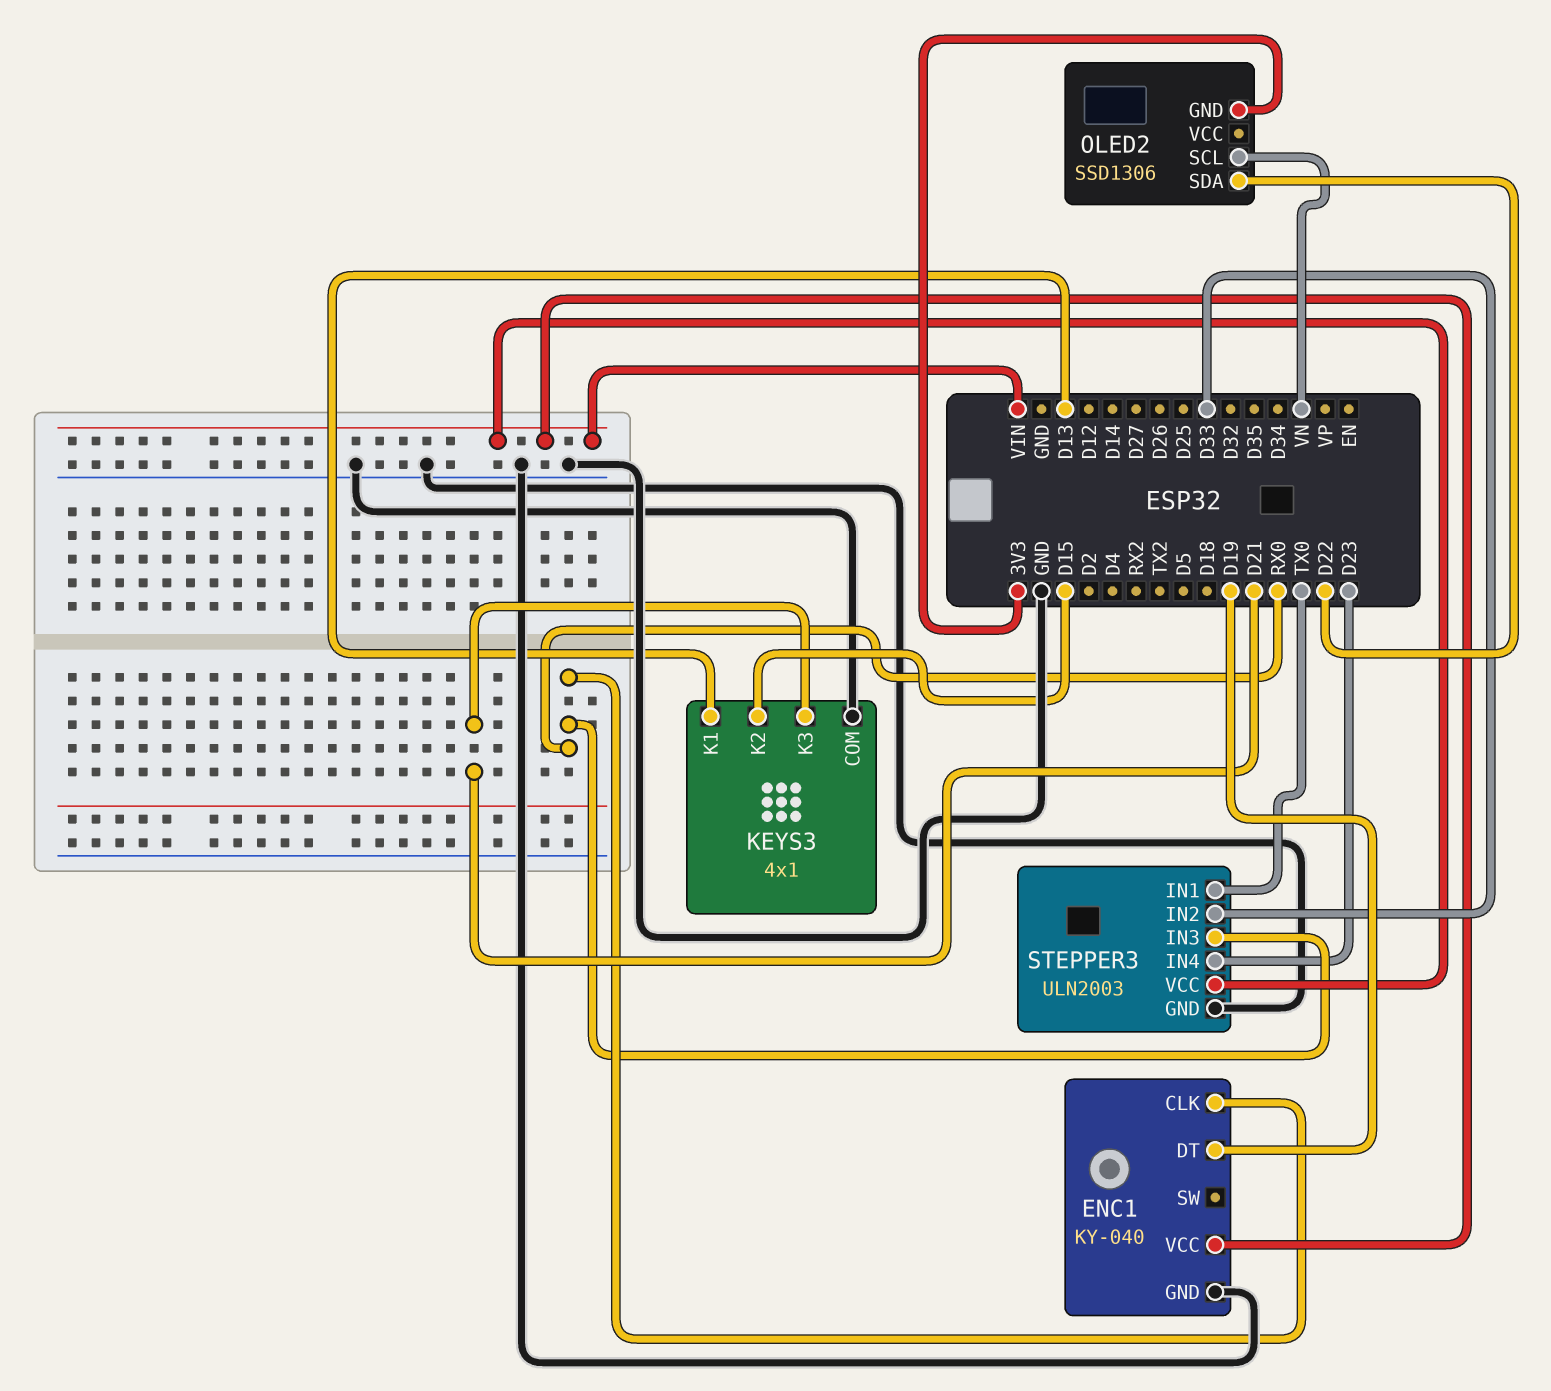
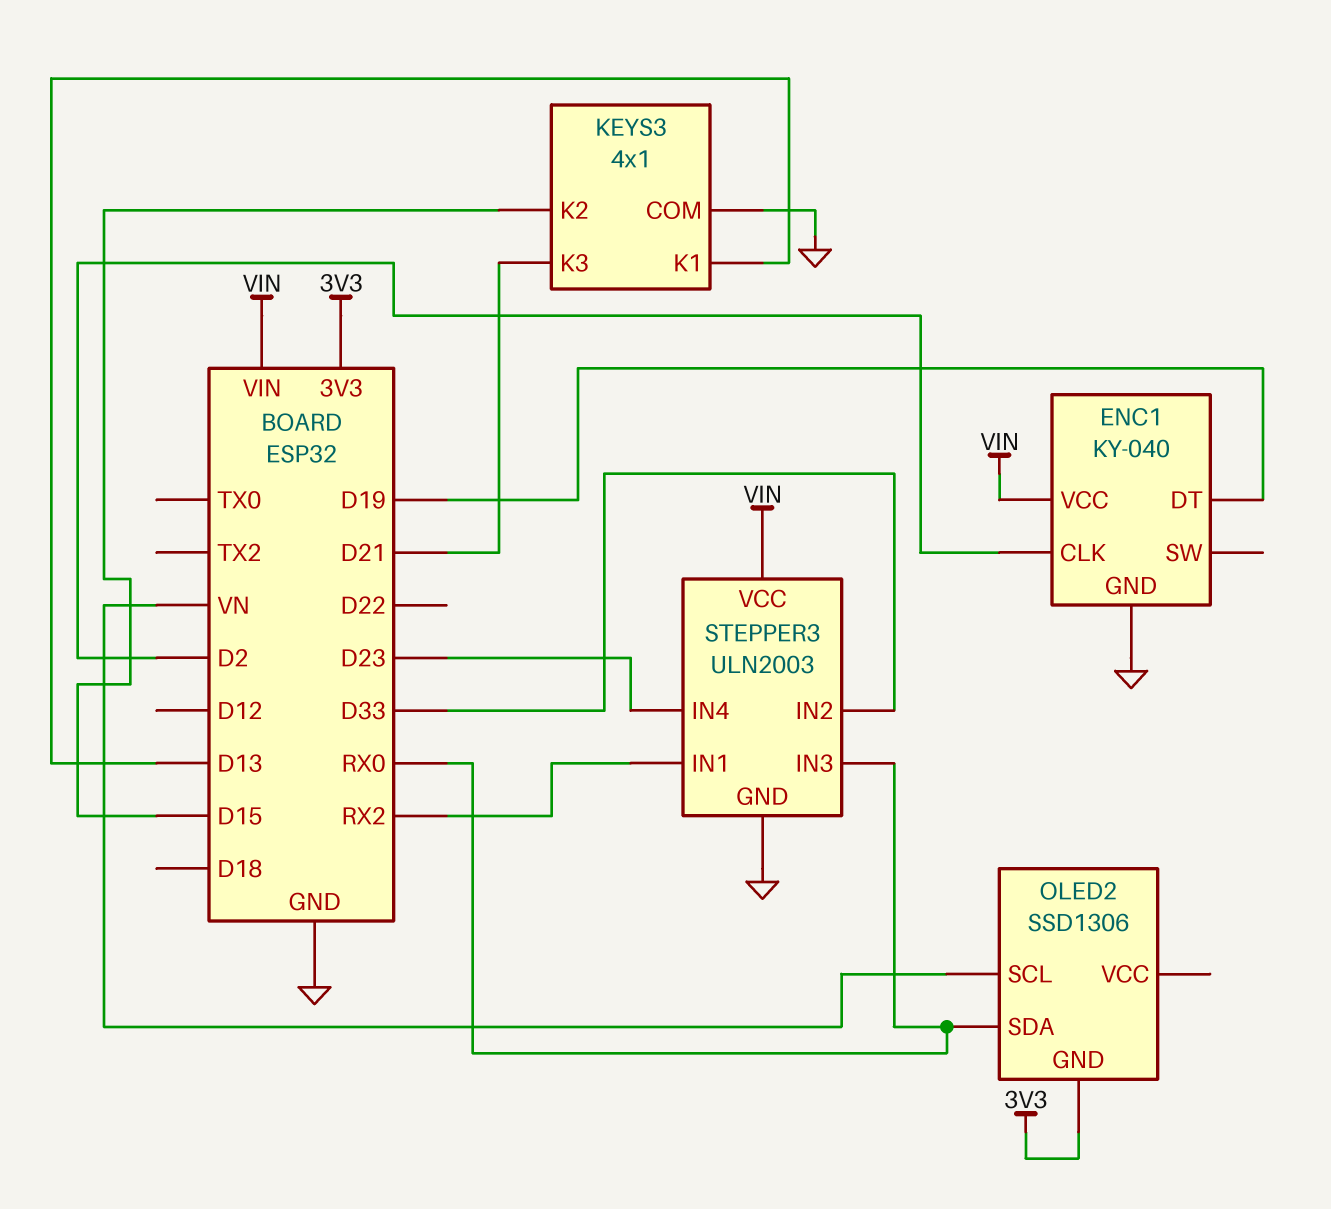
ENC1 pin CLK: RX0 -> D2
OLED2 pin SDA: D22 -> RX0
STEPPER3 pin IN1: TX0 -> RX2

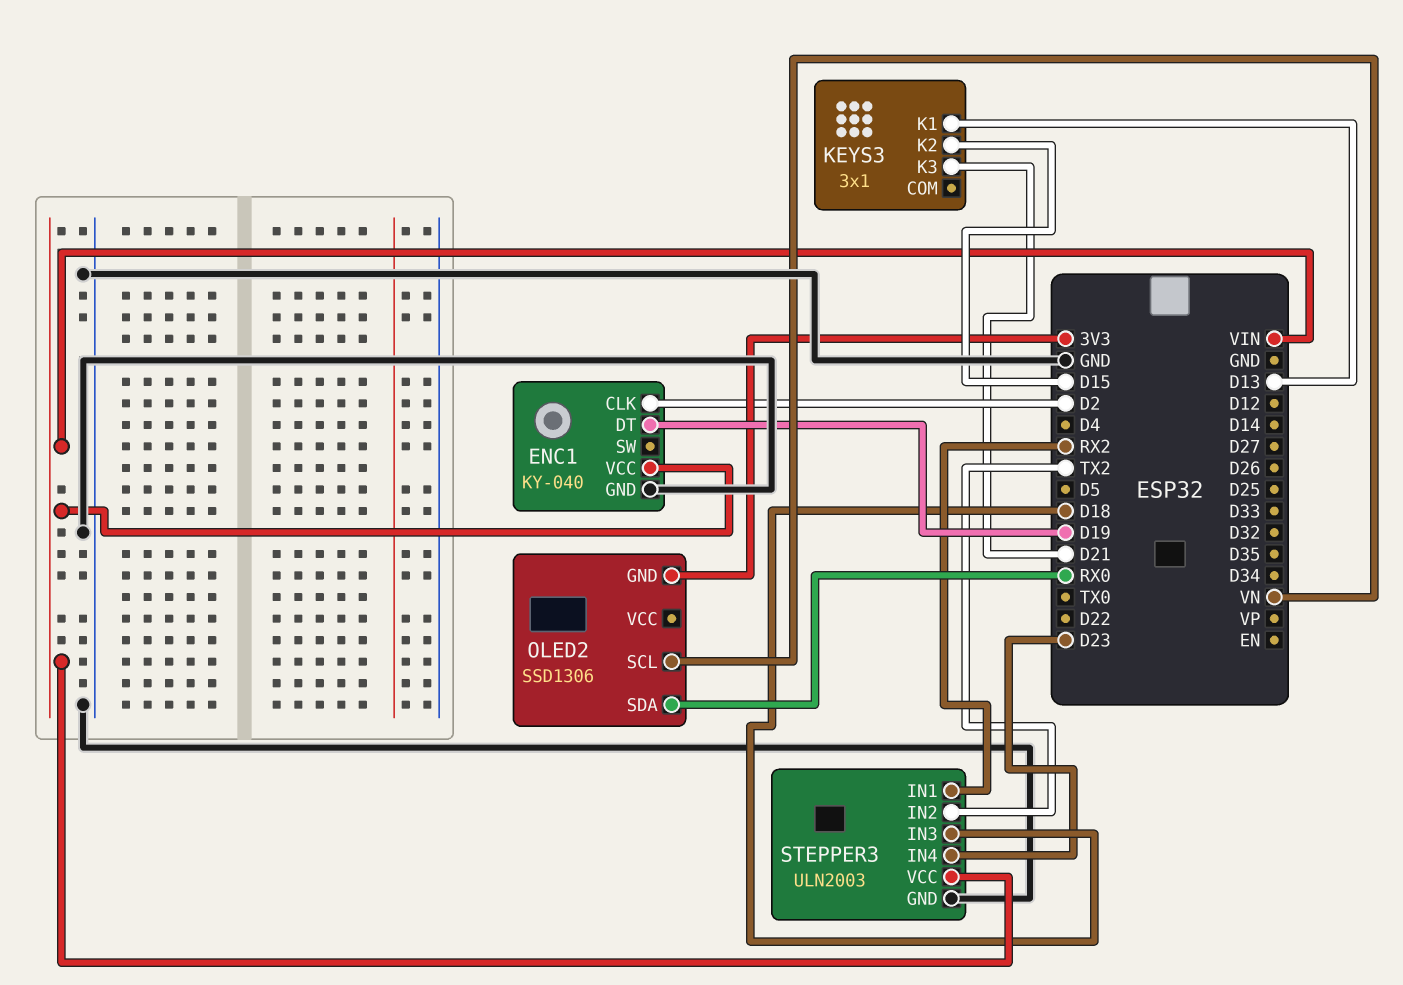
KEYS3: 4x1 -> 3x1
KEYS3 pin COM: GND -> none
STEPPER3 pin IN2: D33 -> TX2
STEPPER3 pin IN3: RX0 -> D18

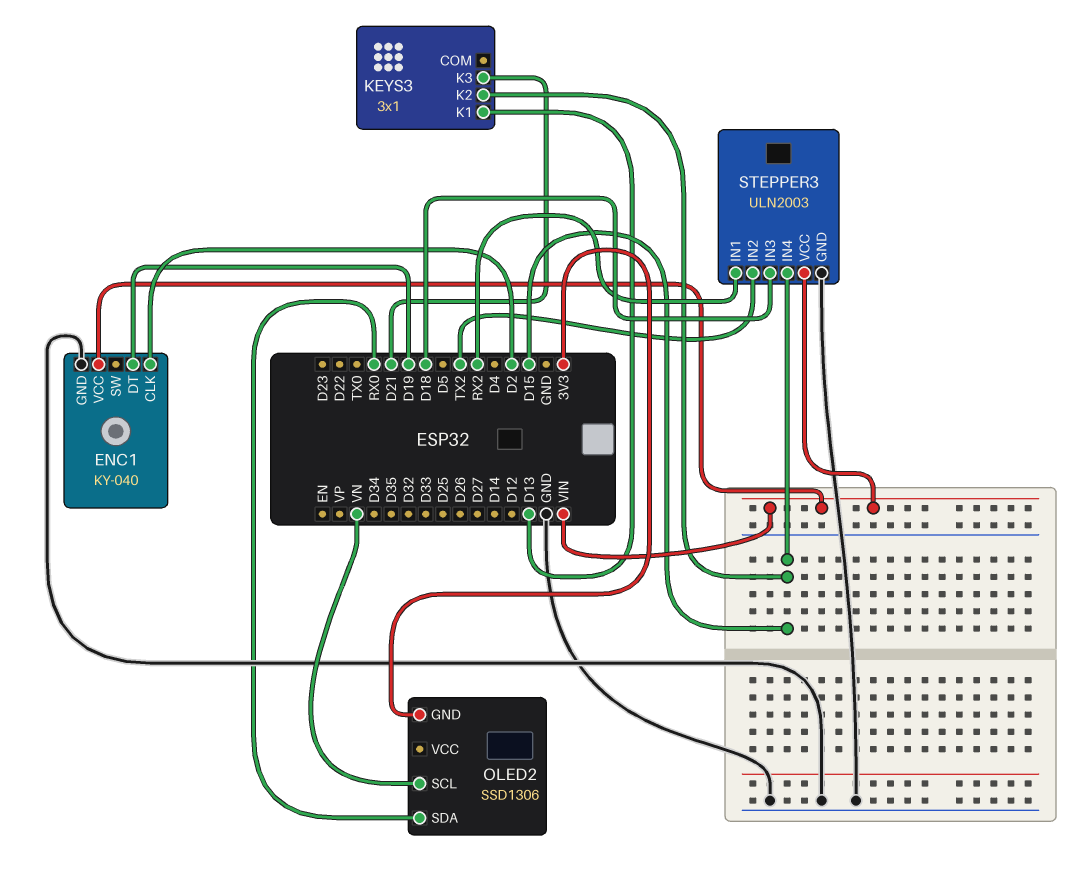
STEPPER3 pin IN4: D23 -> D15

